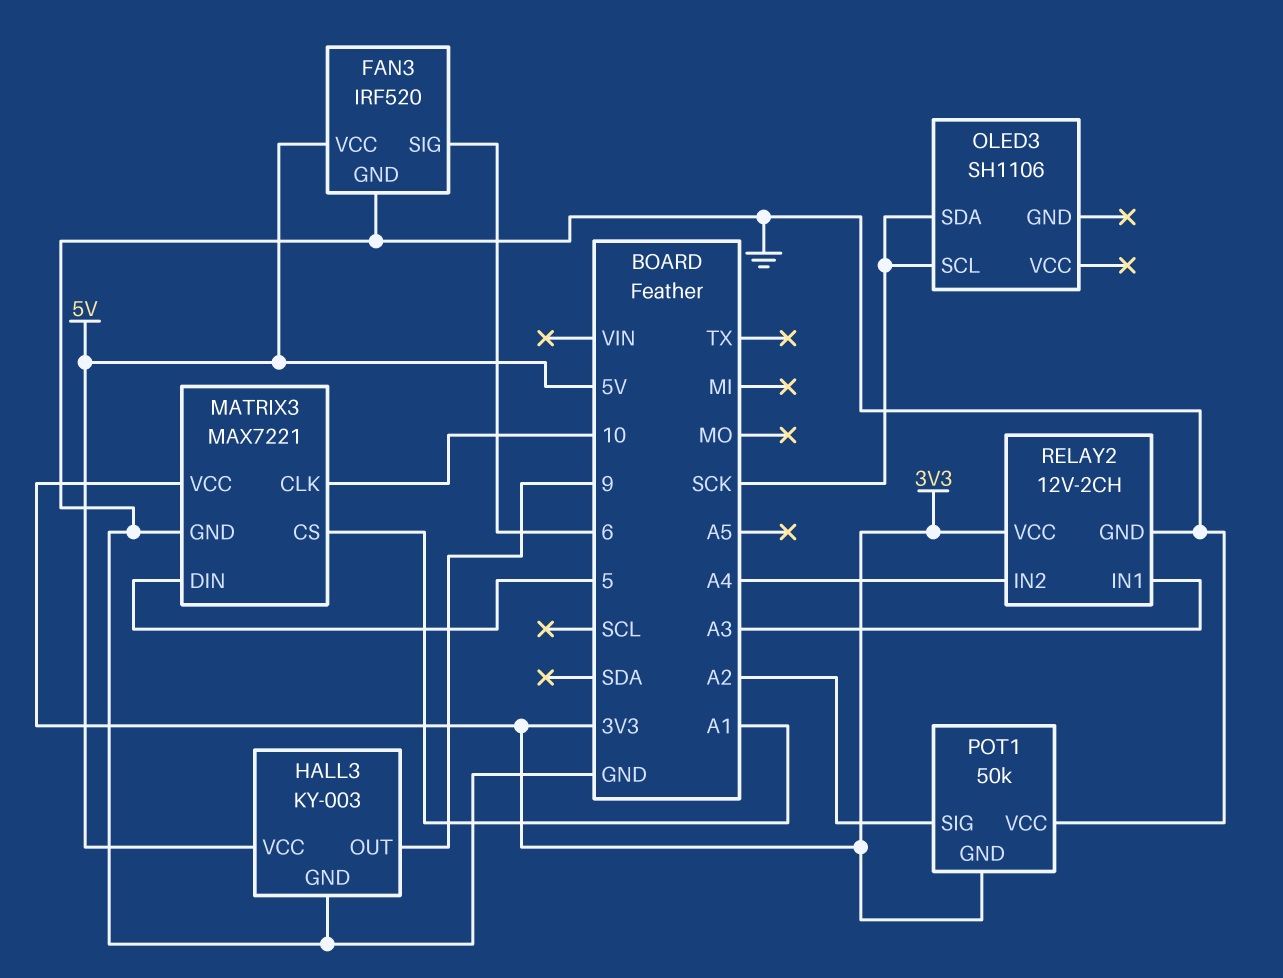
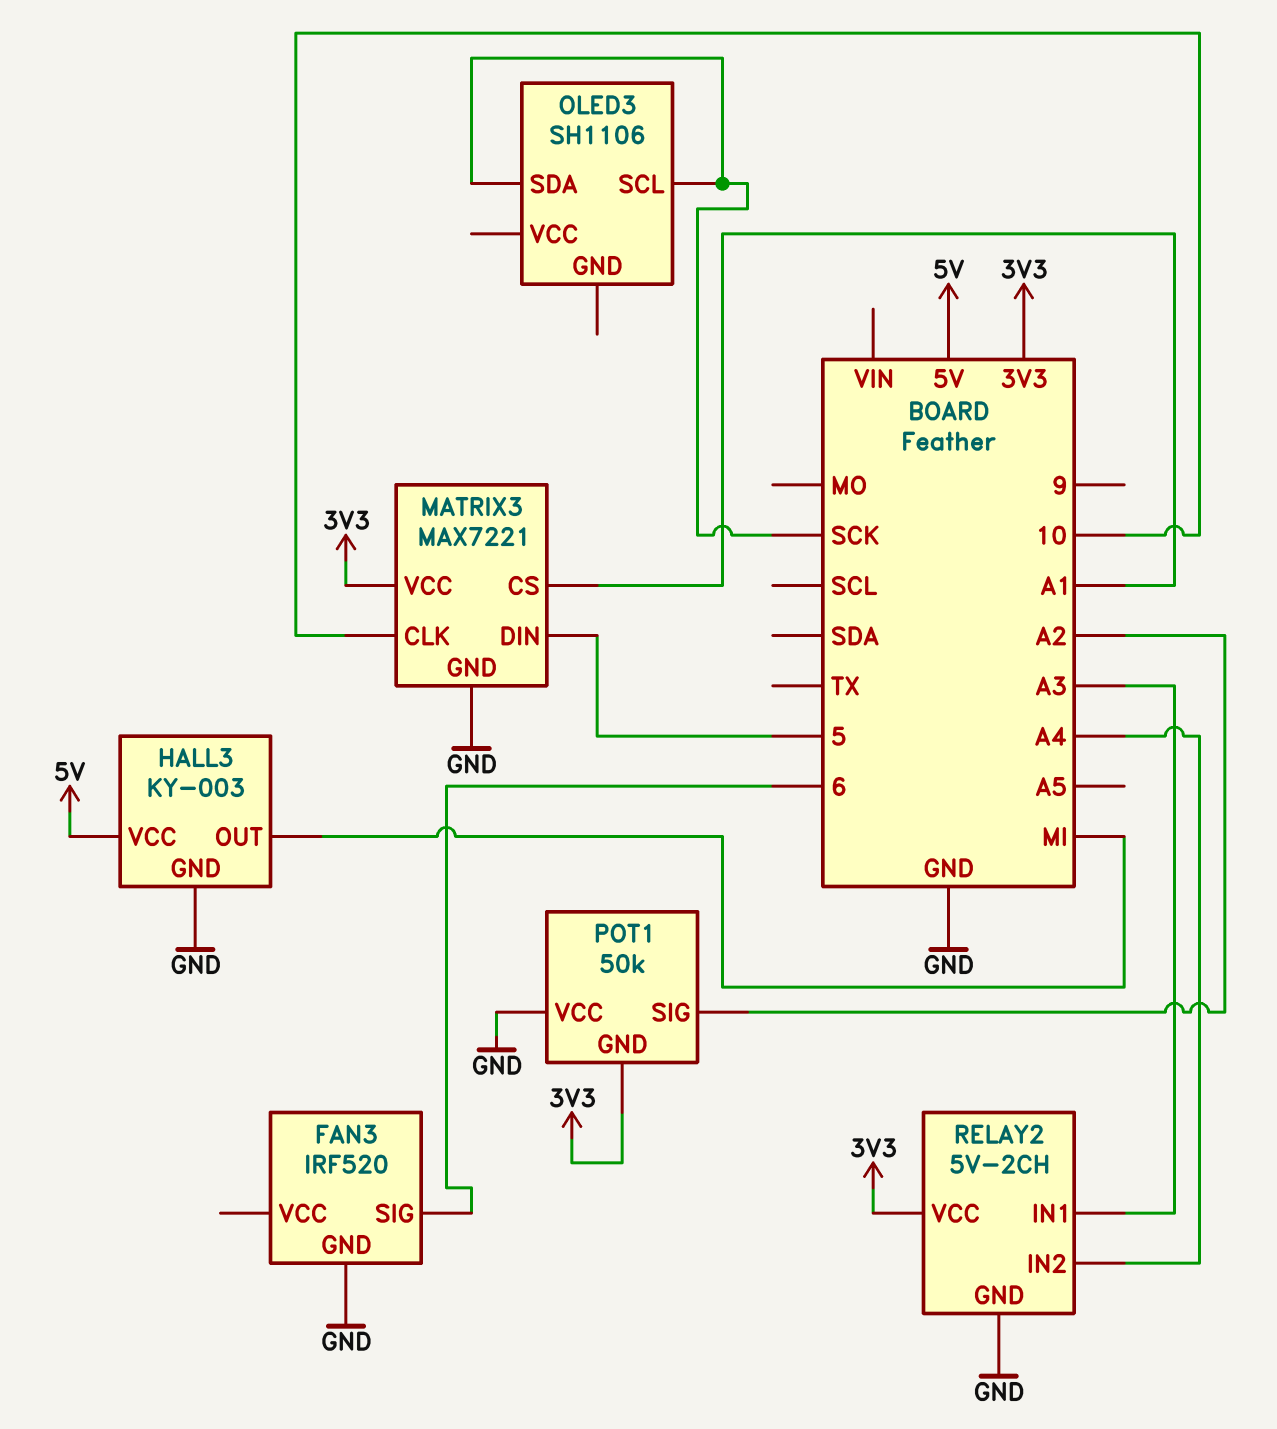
FAN3 pin VCC: 5V -> none
HALL3 pin OUT: 9 -> MI
RELAY2: 12V-2CH -> 5V-2CH

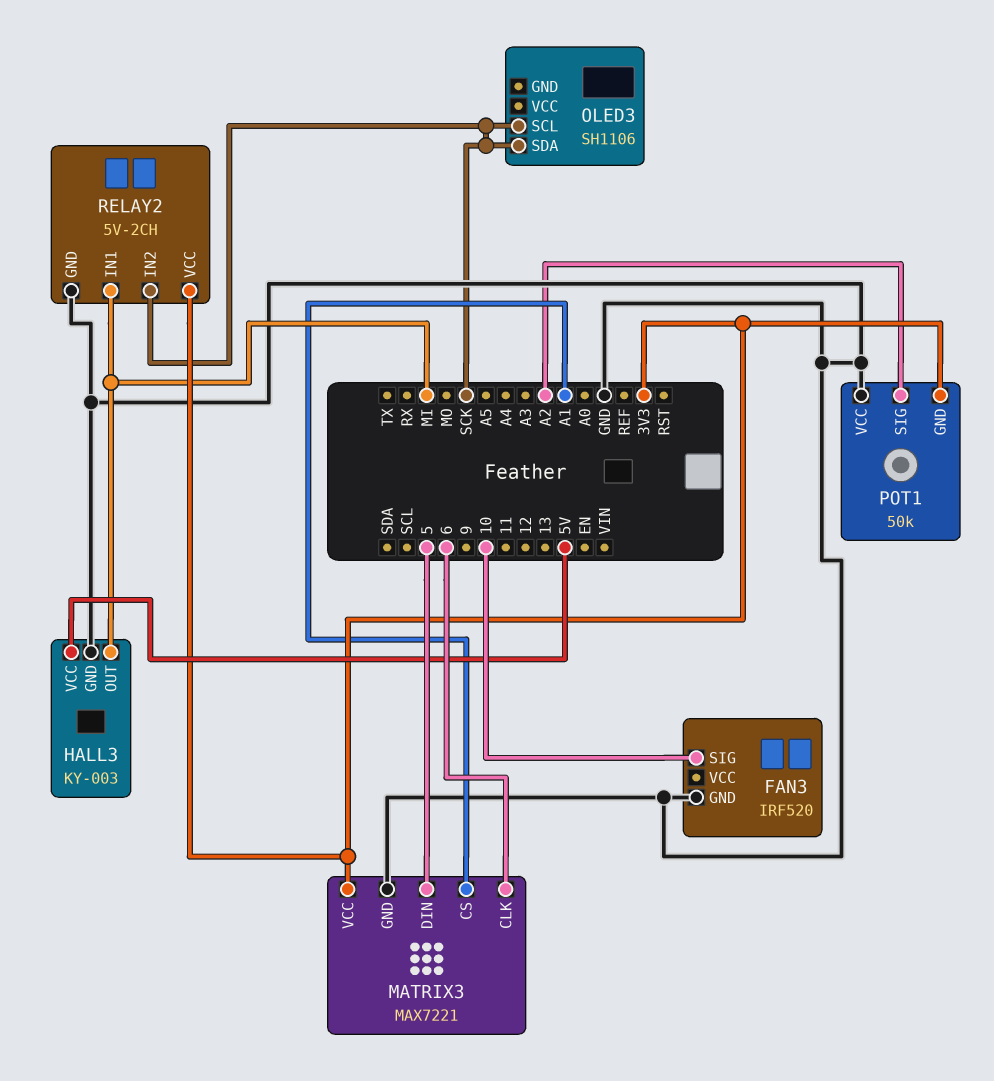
FAN3 pin SIG: 6 -> 10
MATRIX3 pin CLK: 10 -> 6
RELAY2 pin IN1: A3 -> MI
RELAY2 pin IN2: A4 -> SCK

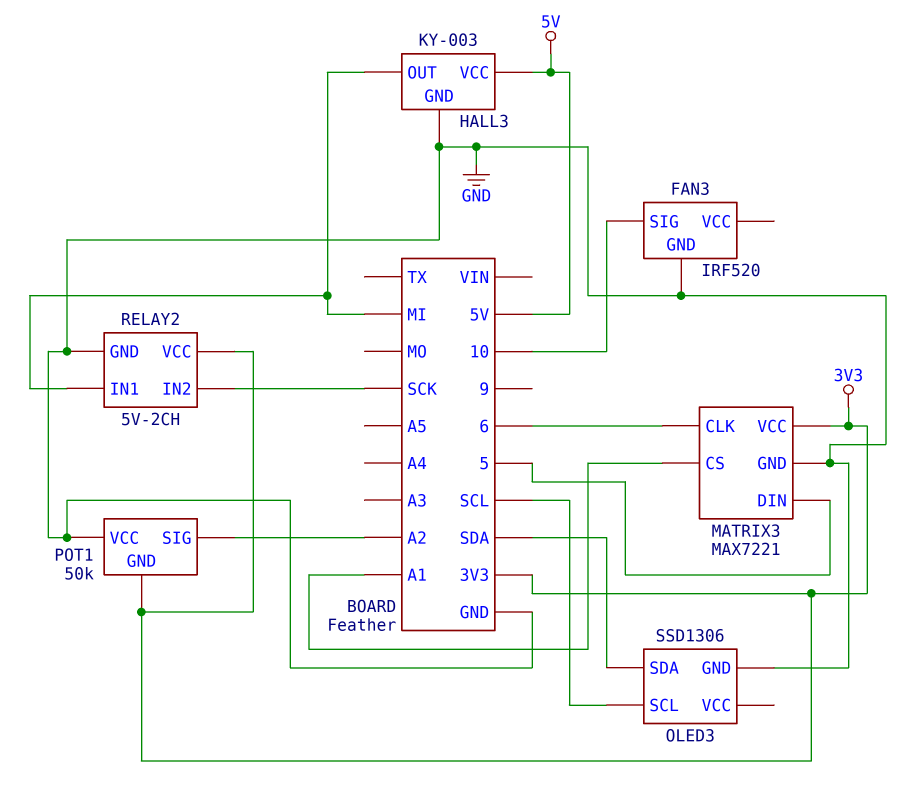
OLED3: SH1106 -> SSD1306
OLED3 pin GND: none -> GND
OLED3 pin SCL: SCK -> SCL
OLED3 pin SDA: SCK -> SDA

